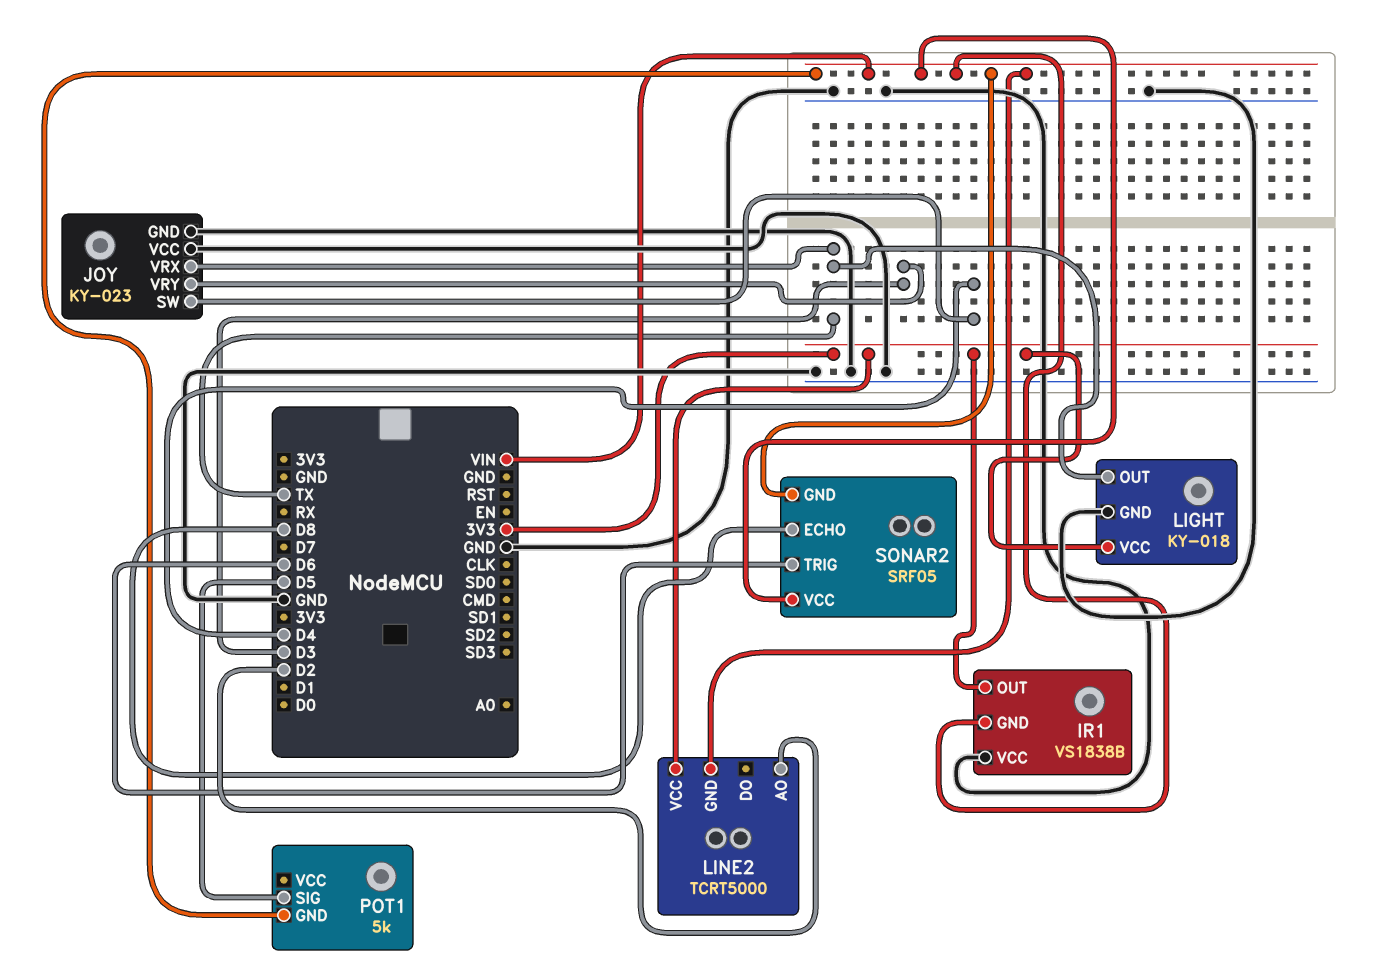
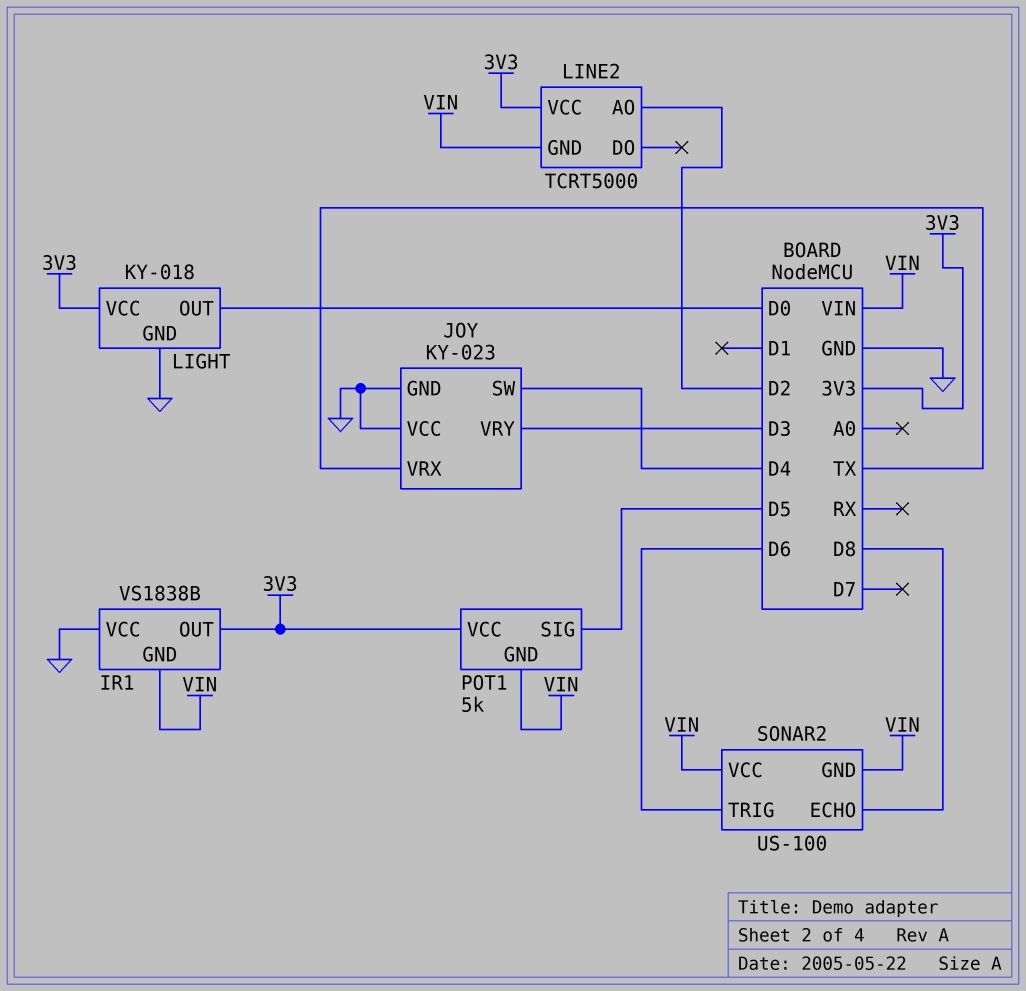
LIGHT pin OUT: TX -> D0
POT1 pin VCC: none -> 3V3
SONAR2: SRF05 -> US-100

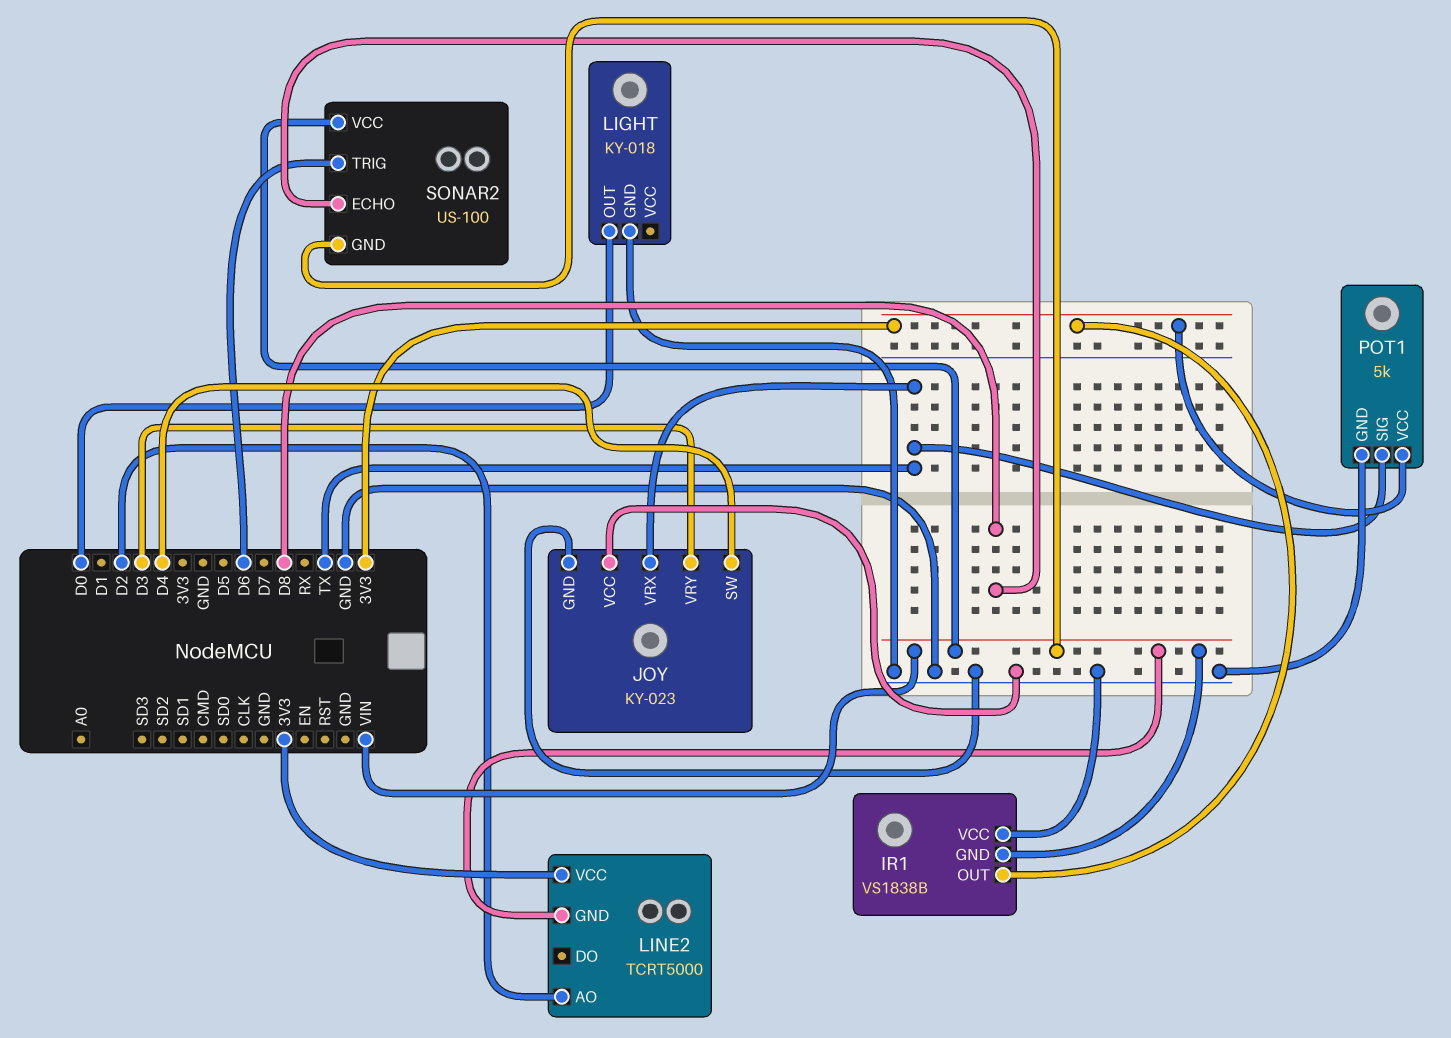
LIGHT pin VCC: 3V3 -> none
POT1 pin GND: VIN -> GND
POT1 pin SIG: D5 -> TX

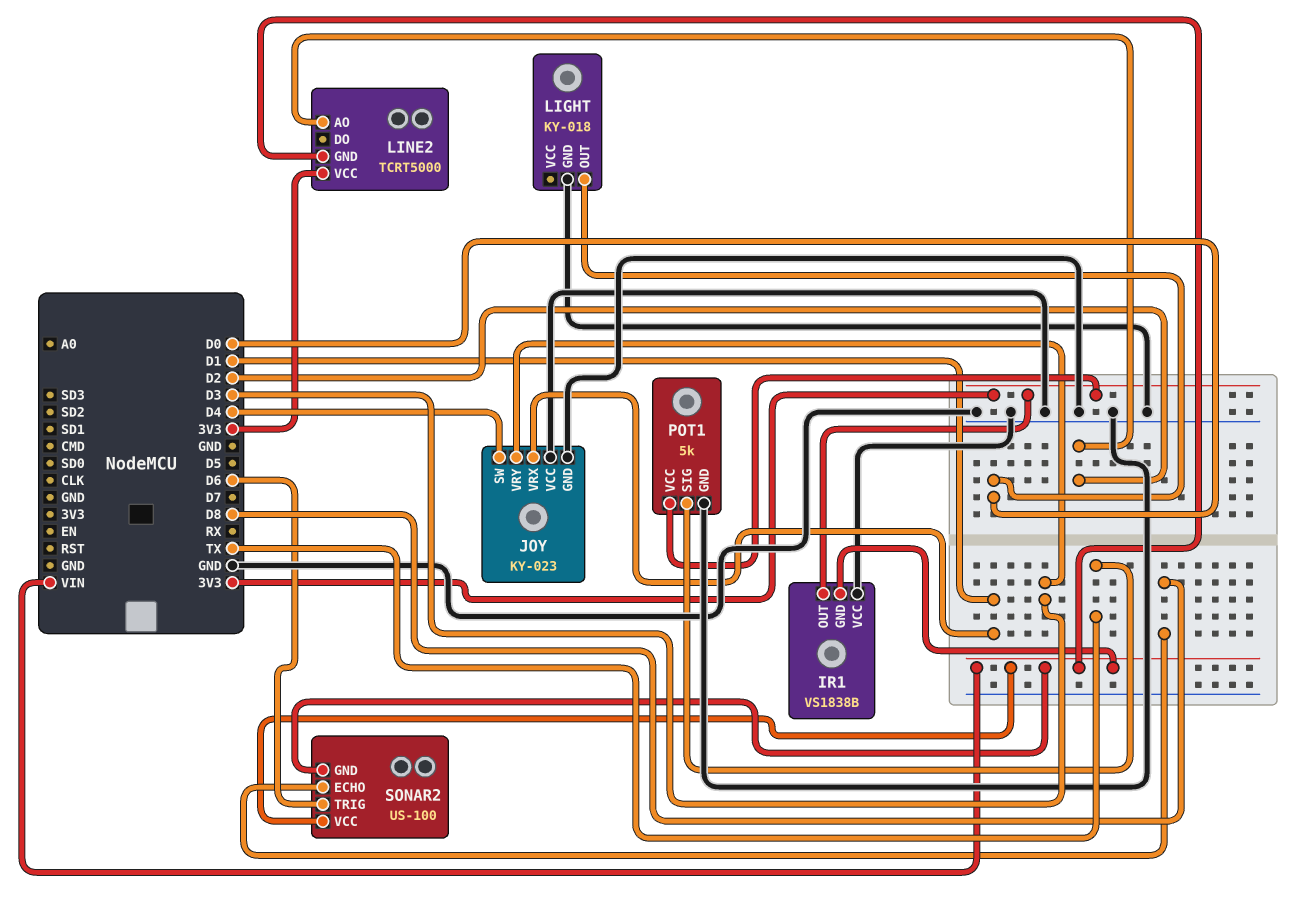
JOY pin VRX: TX -> D1

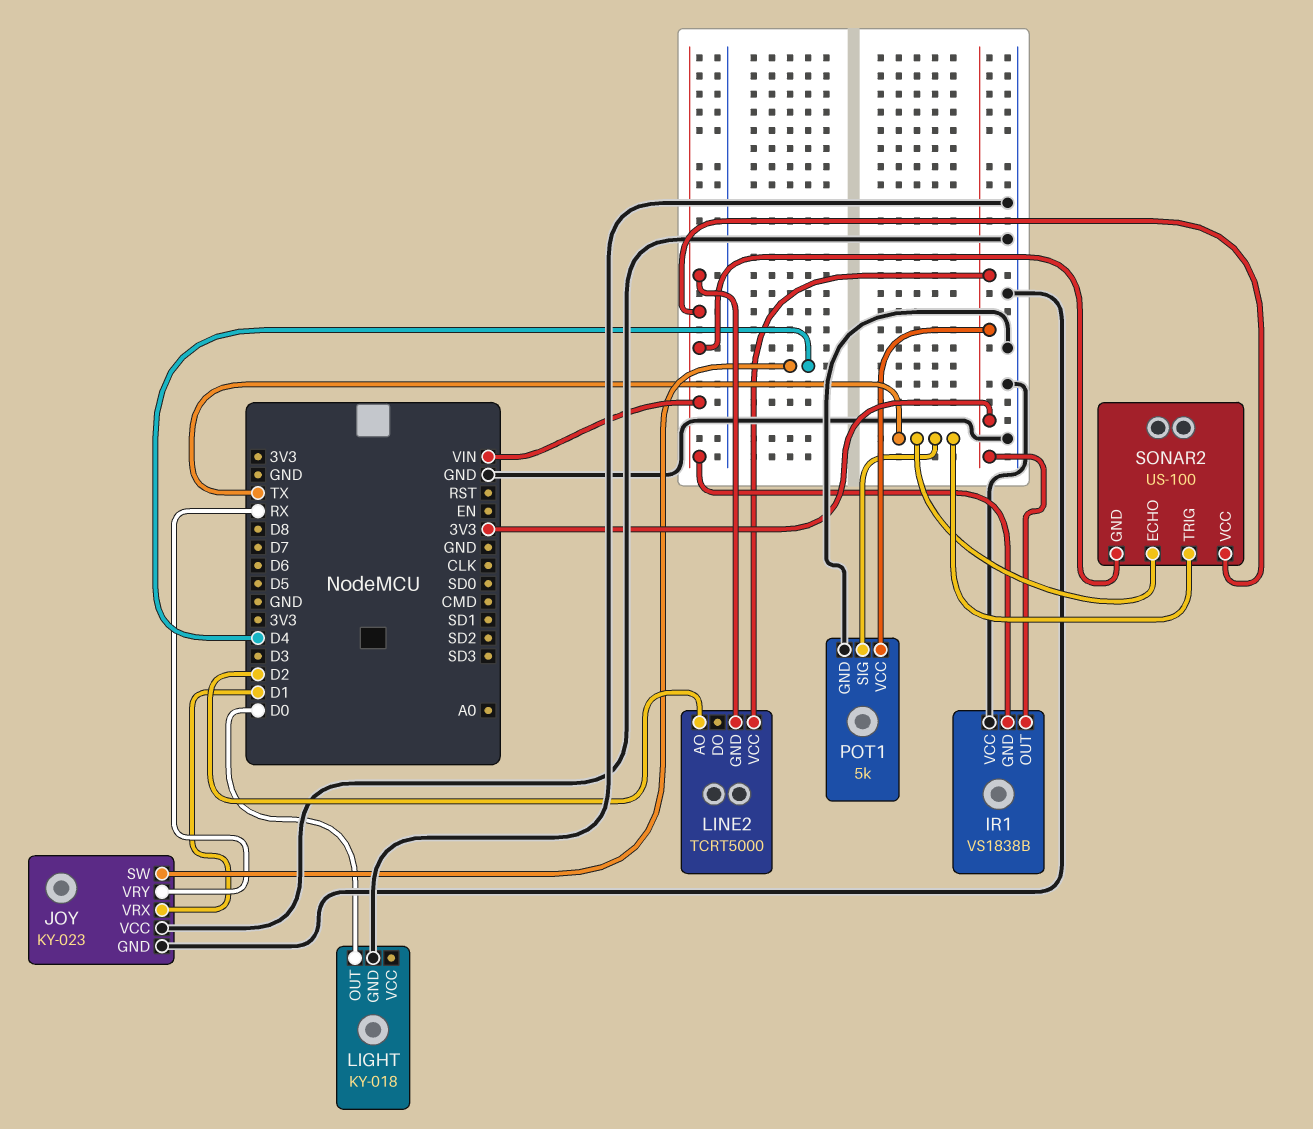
JOY pin VRY: D3 -> RX
SONAR2 pin ECHO: D8 -> TX
SONAR2 pin TRIG: D6 -> TX

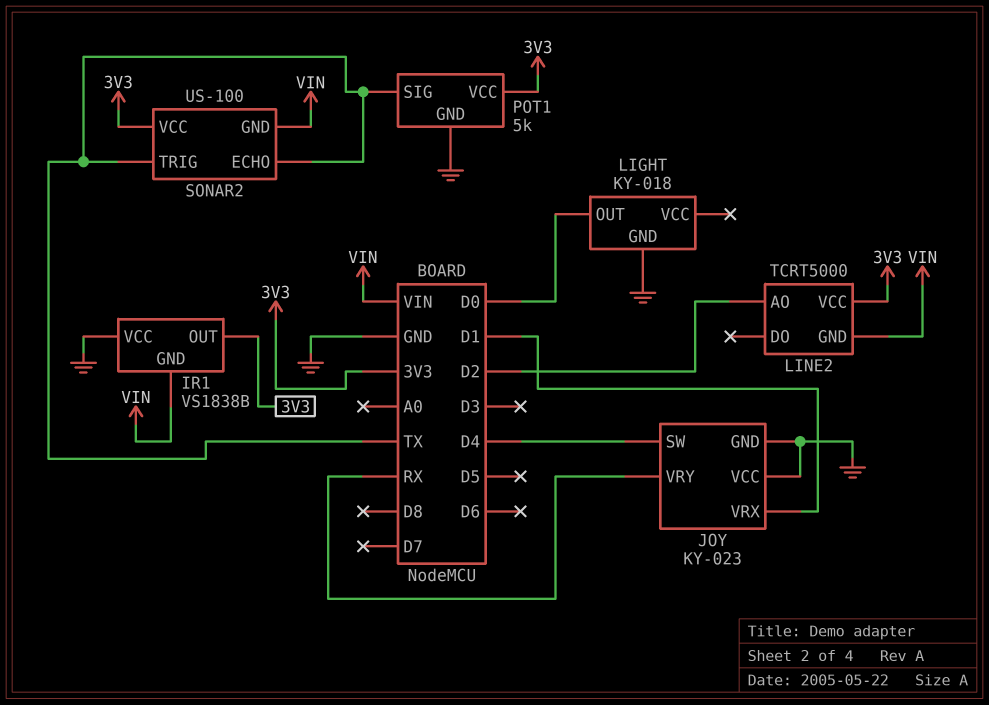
SONAR2 pin VCC: VIN -> 3V3

